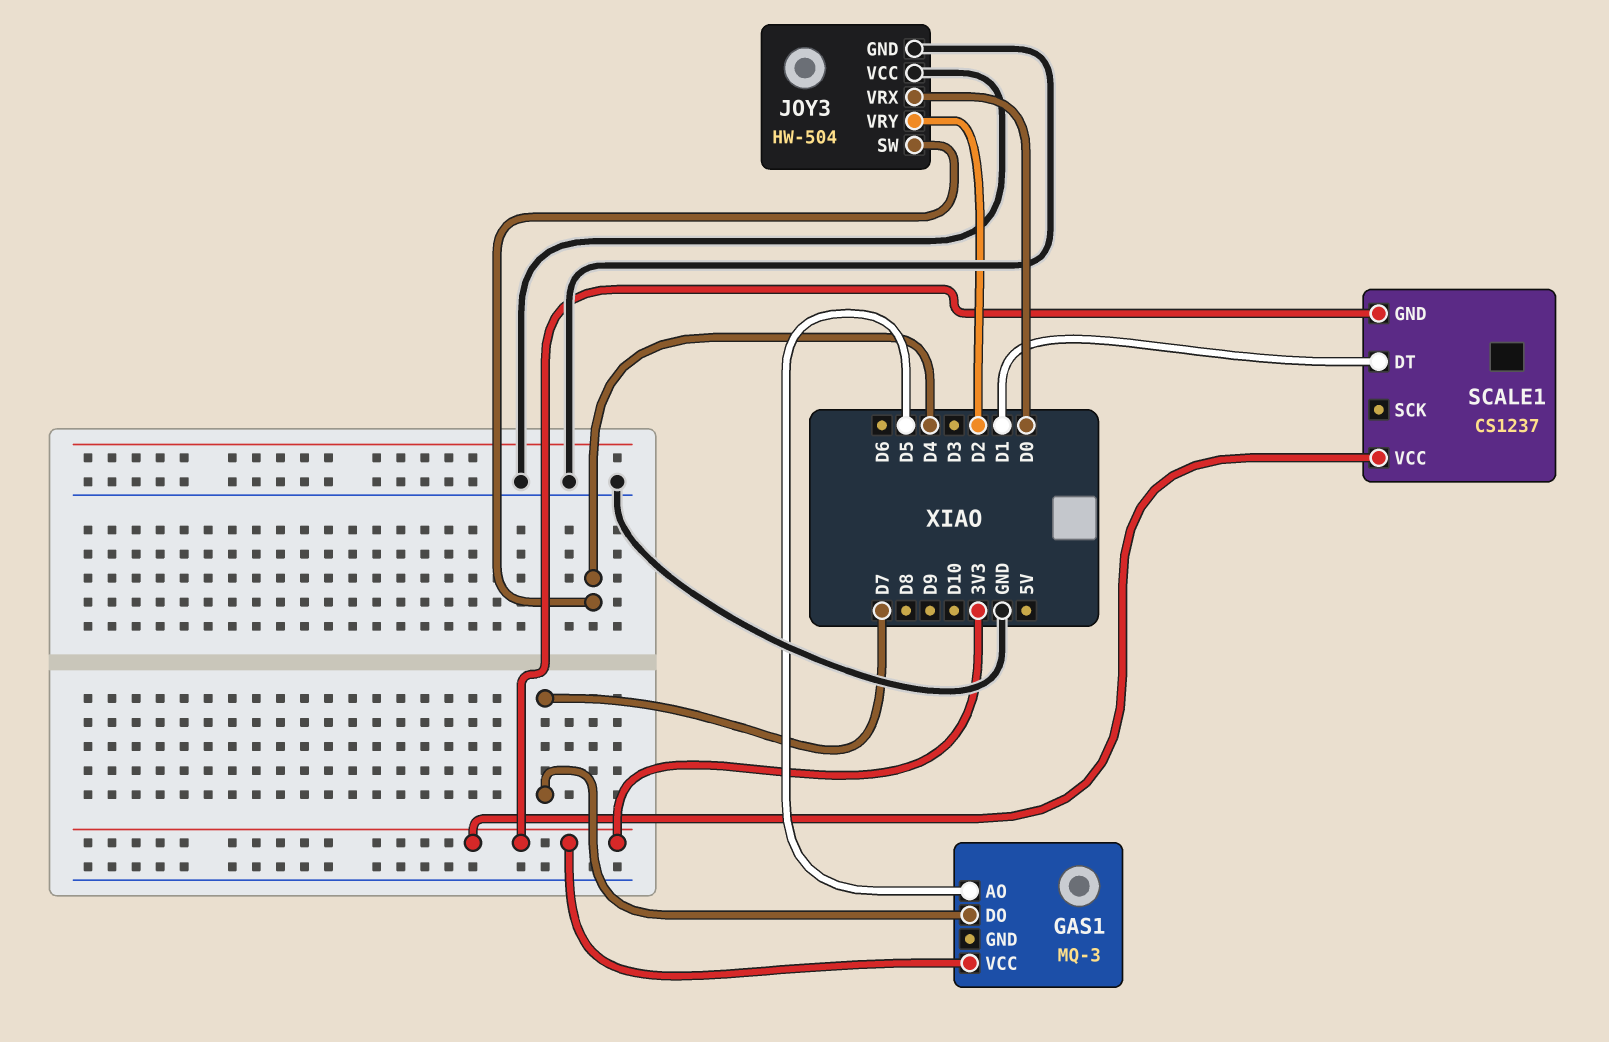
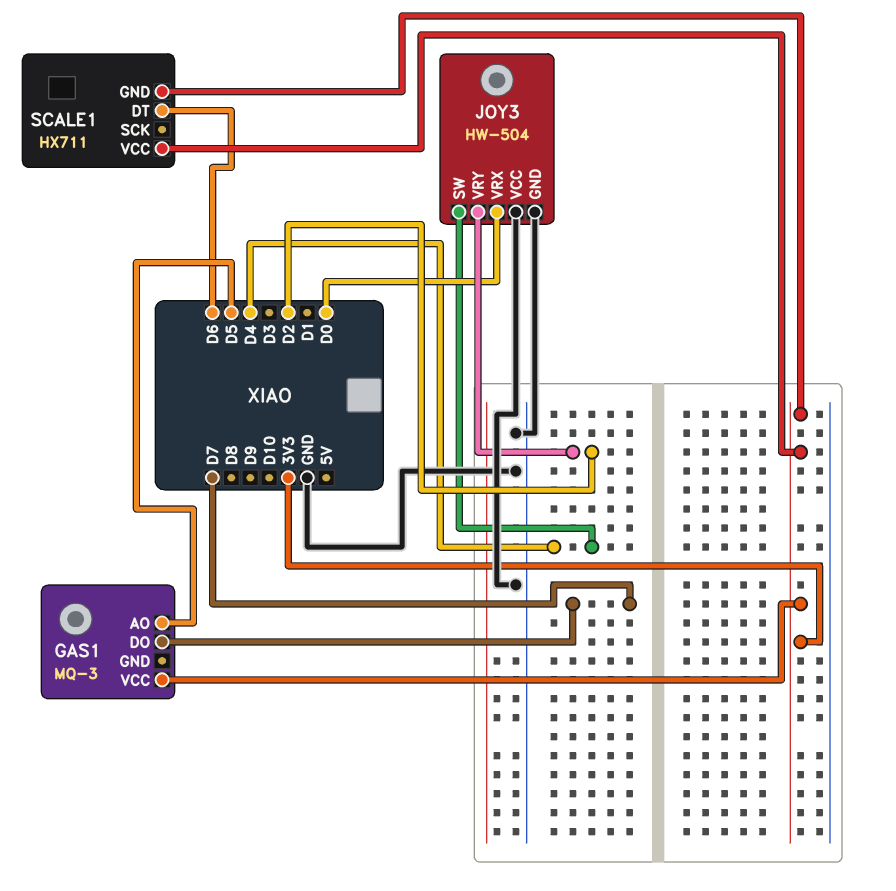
SCALE1: CS1237 -> HX711
SCALE1 pin DT: D1 -> D6

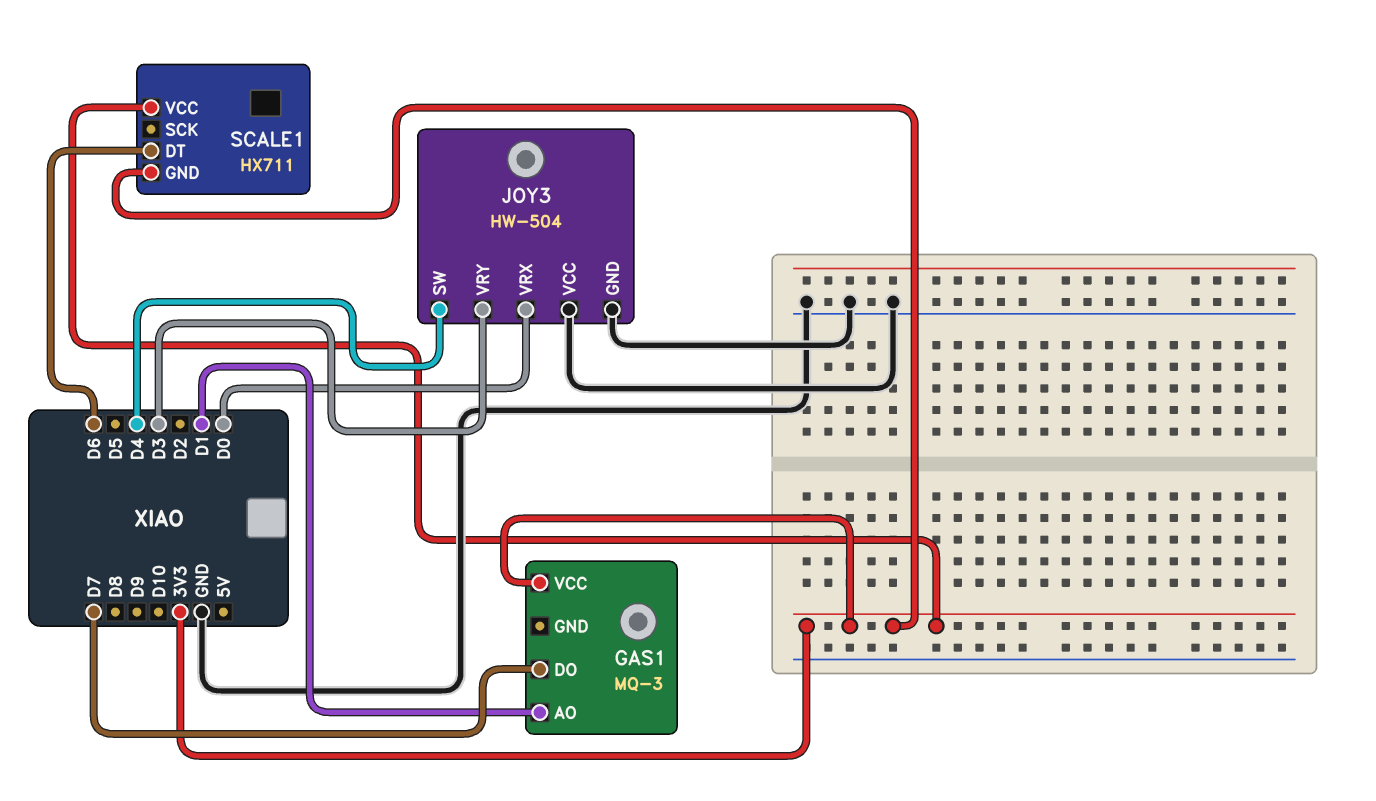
GAS1 pin AO: D5 -> D1
JOY3 pin VRY: D2 -> D3

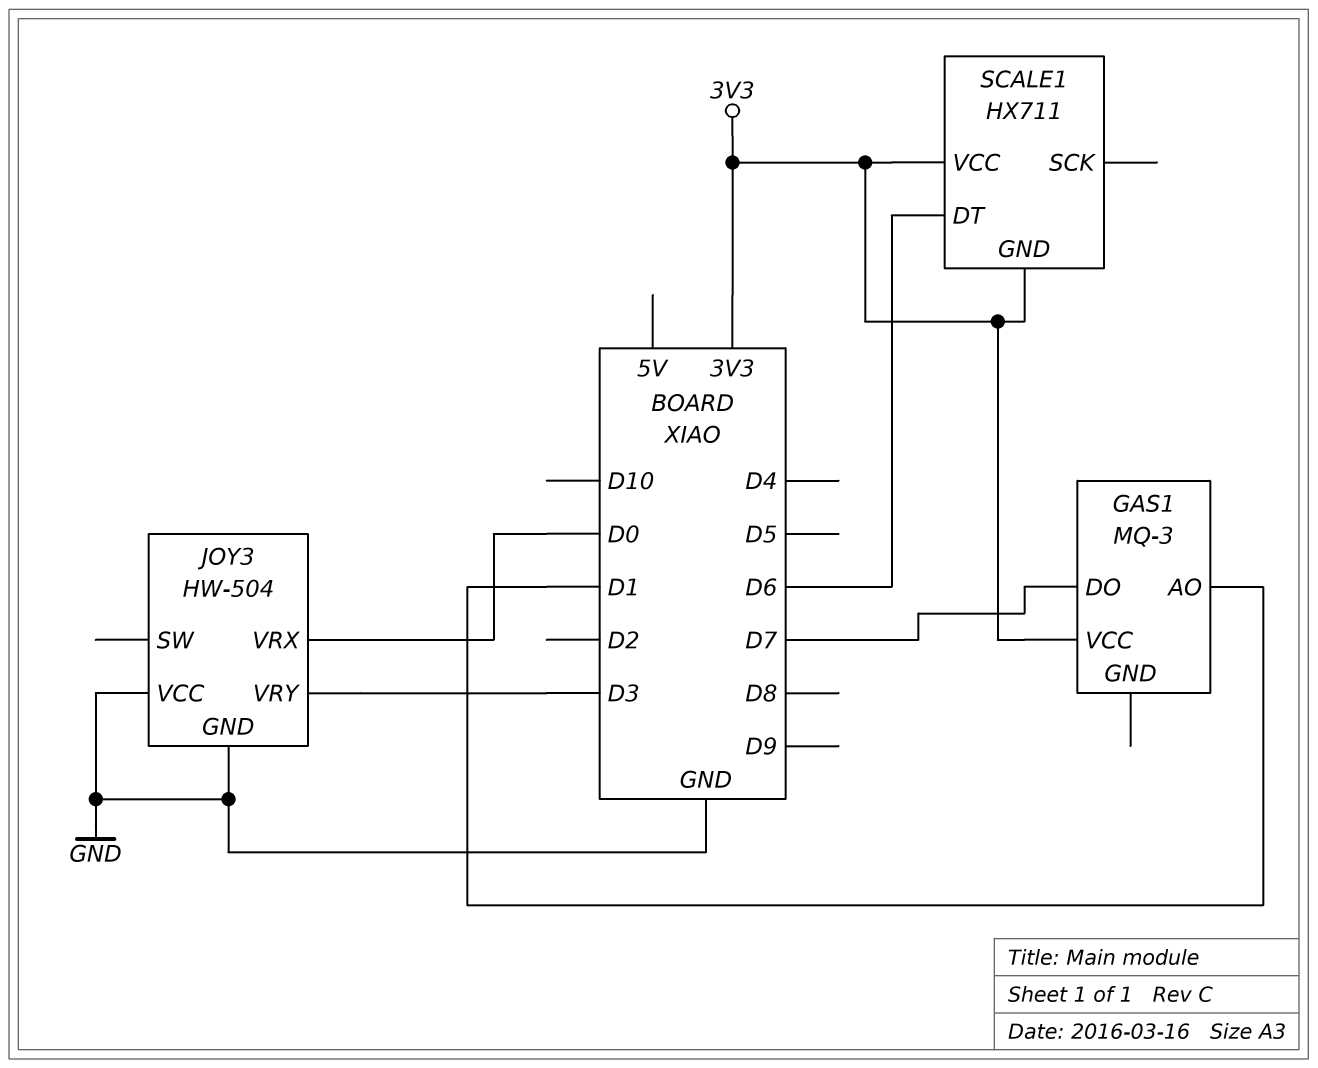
JOY3 pin SW: D4 -> none

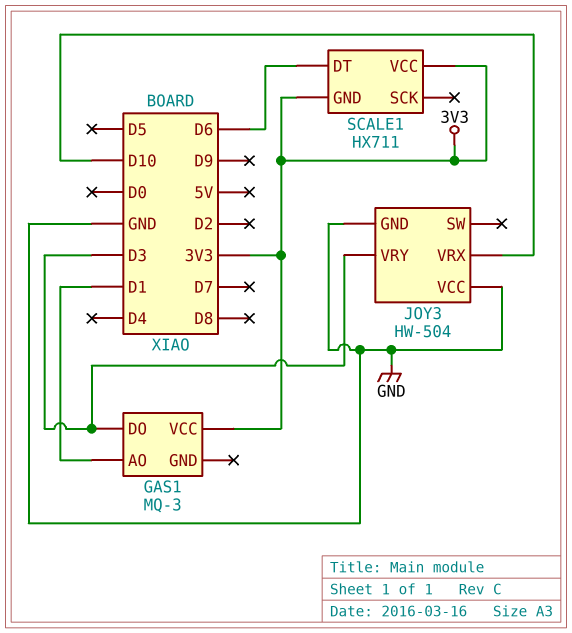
GAS1 pin DO: D7 -> D3
JOY3 pin VRX: D0 -> D10

